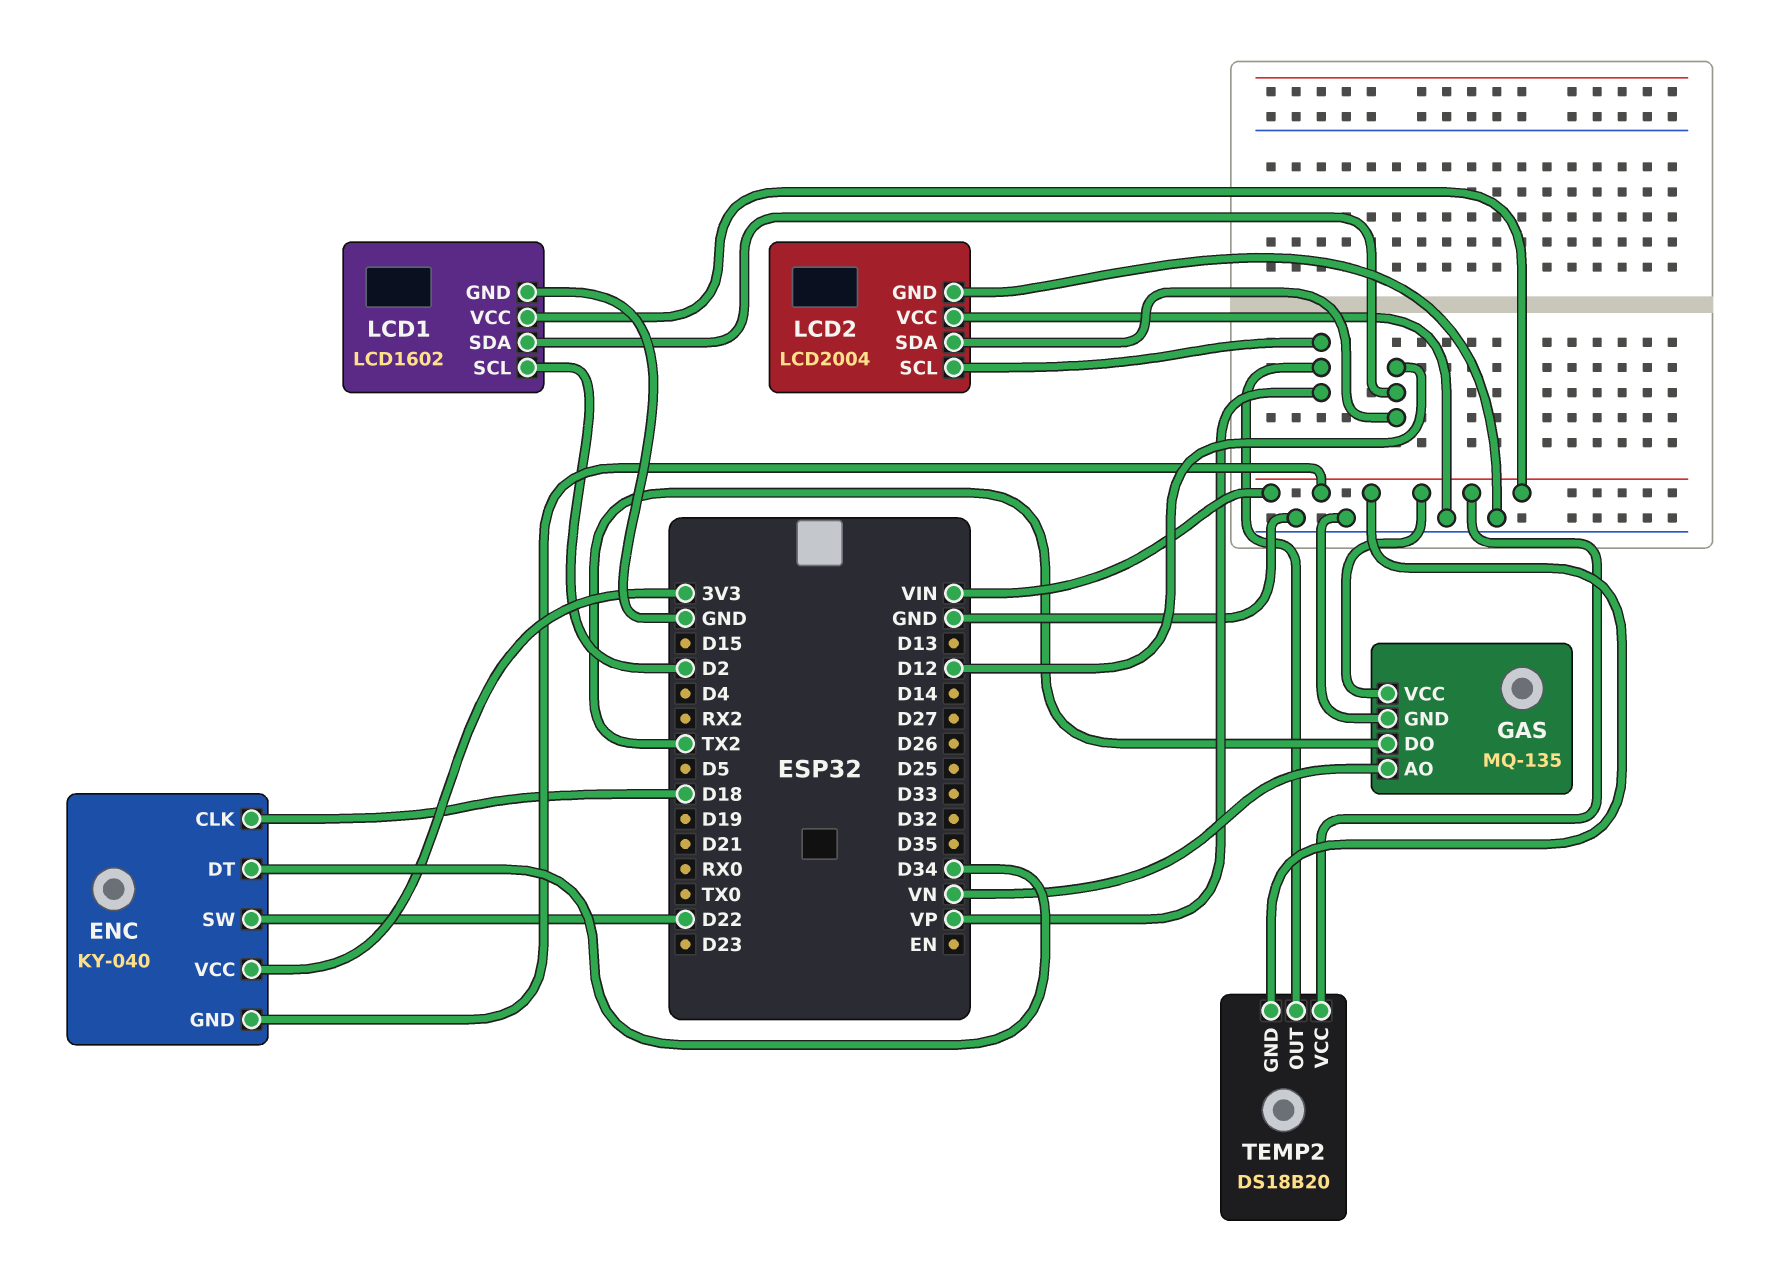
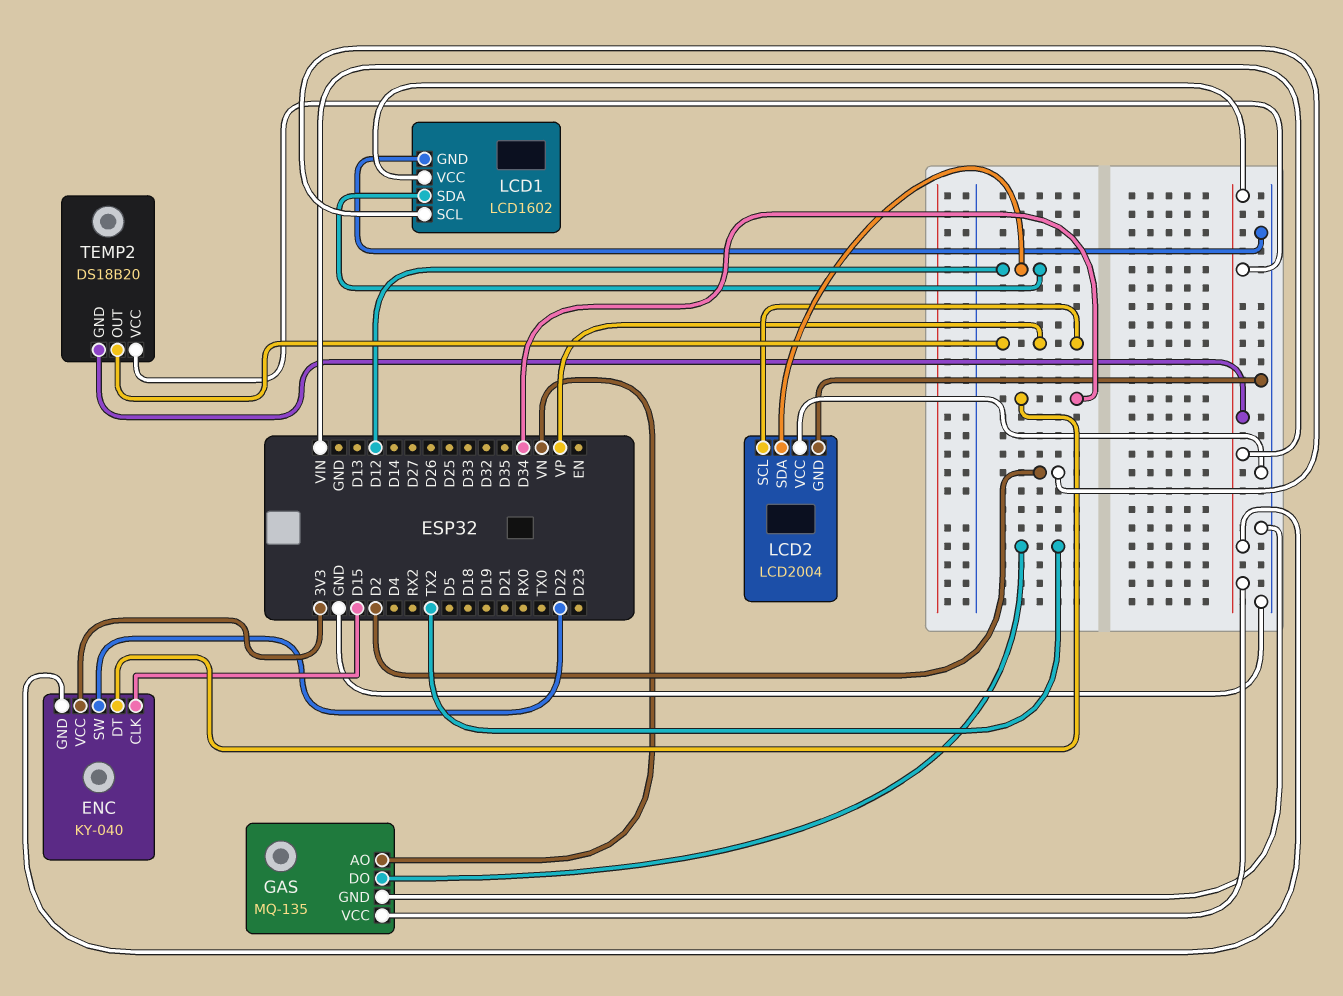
ENC pin CLK: D18 -> D15

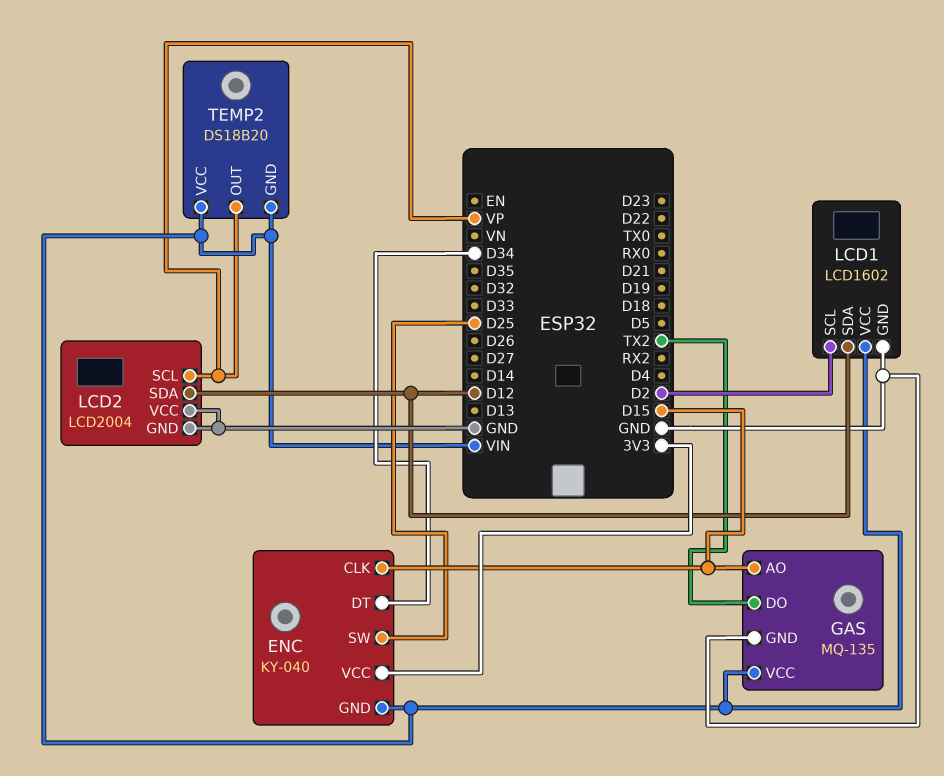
ENC pin SW: D22 -> D25
GAS pin AO: VN -> D15

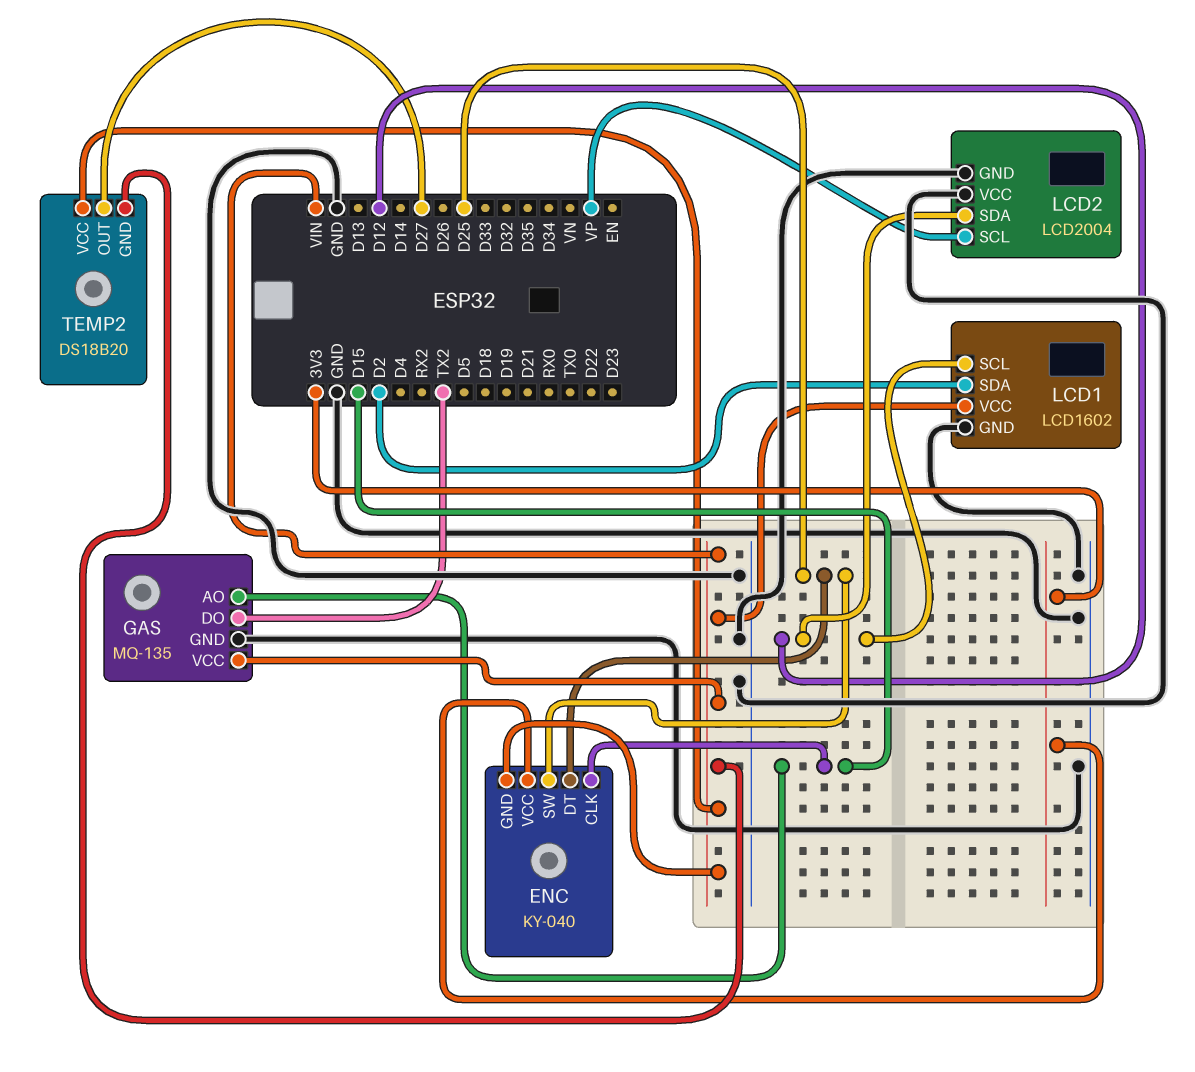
ENC pin DT: D34 -> D25
LCD1 pin SCL: D2 -> D12
LCD1 pin SDA: D12 -> D2
TEMP2 pin OUT: VP -> D27

